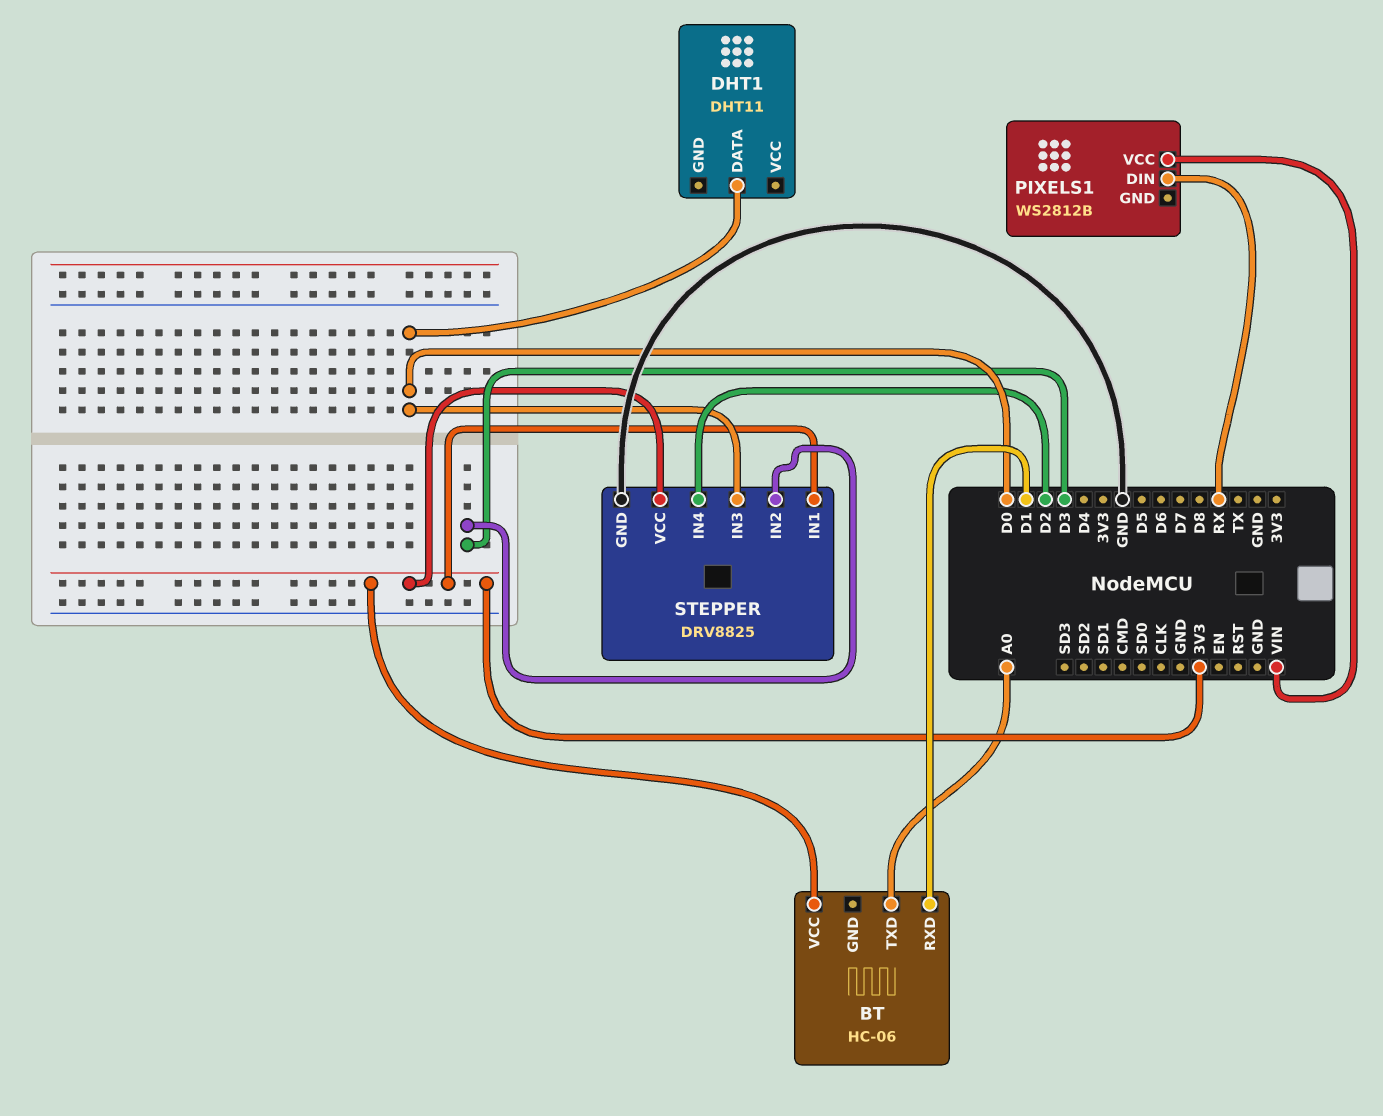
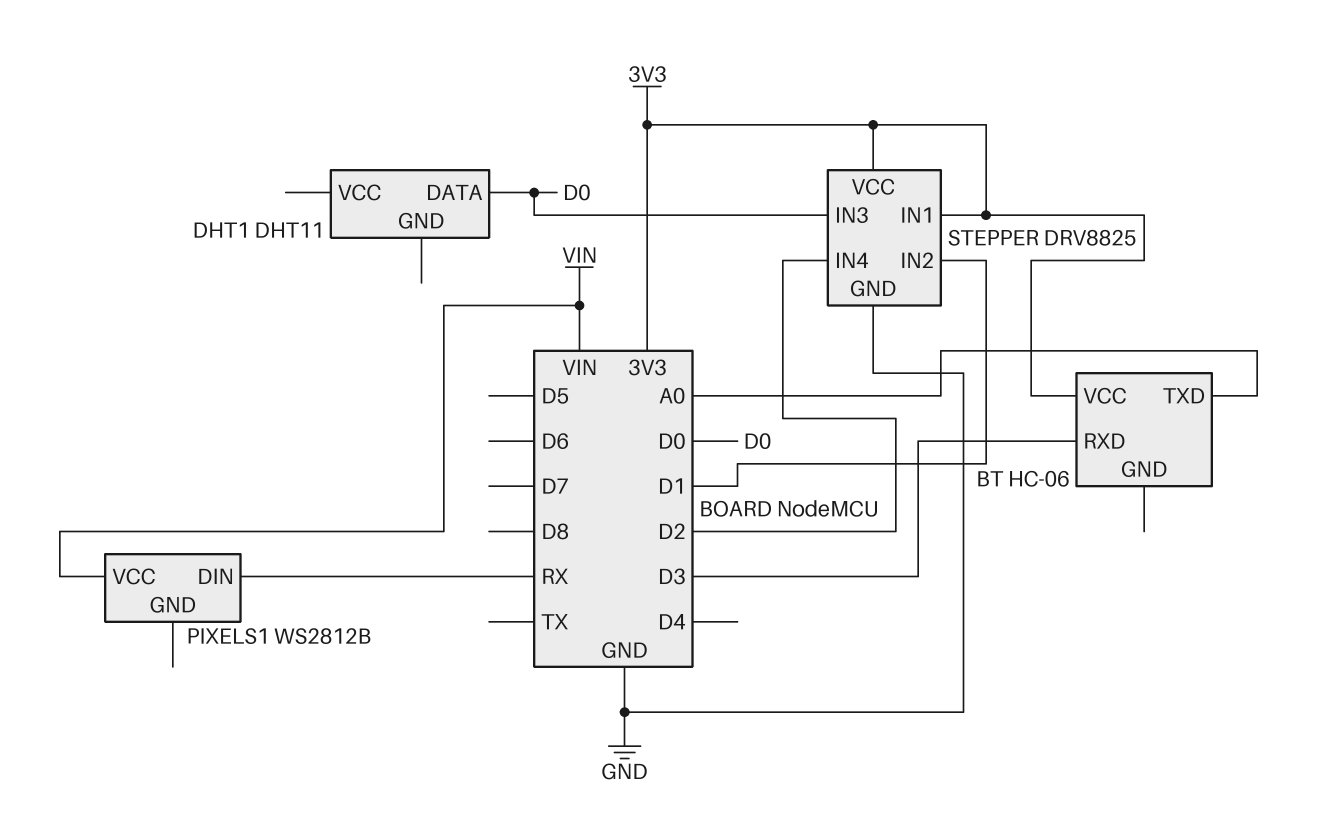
BT pin RXD: D1 -> D3
STEPPER pin IN2: D3 -> D1

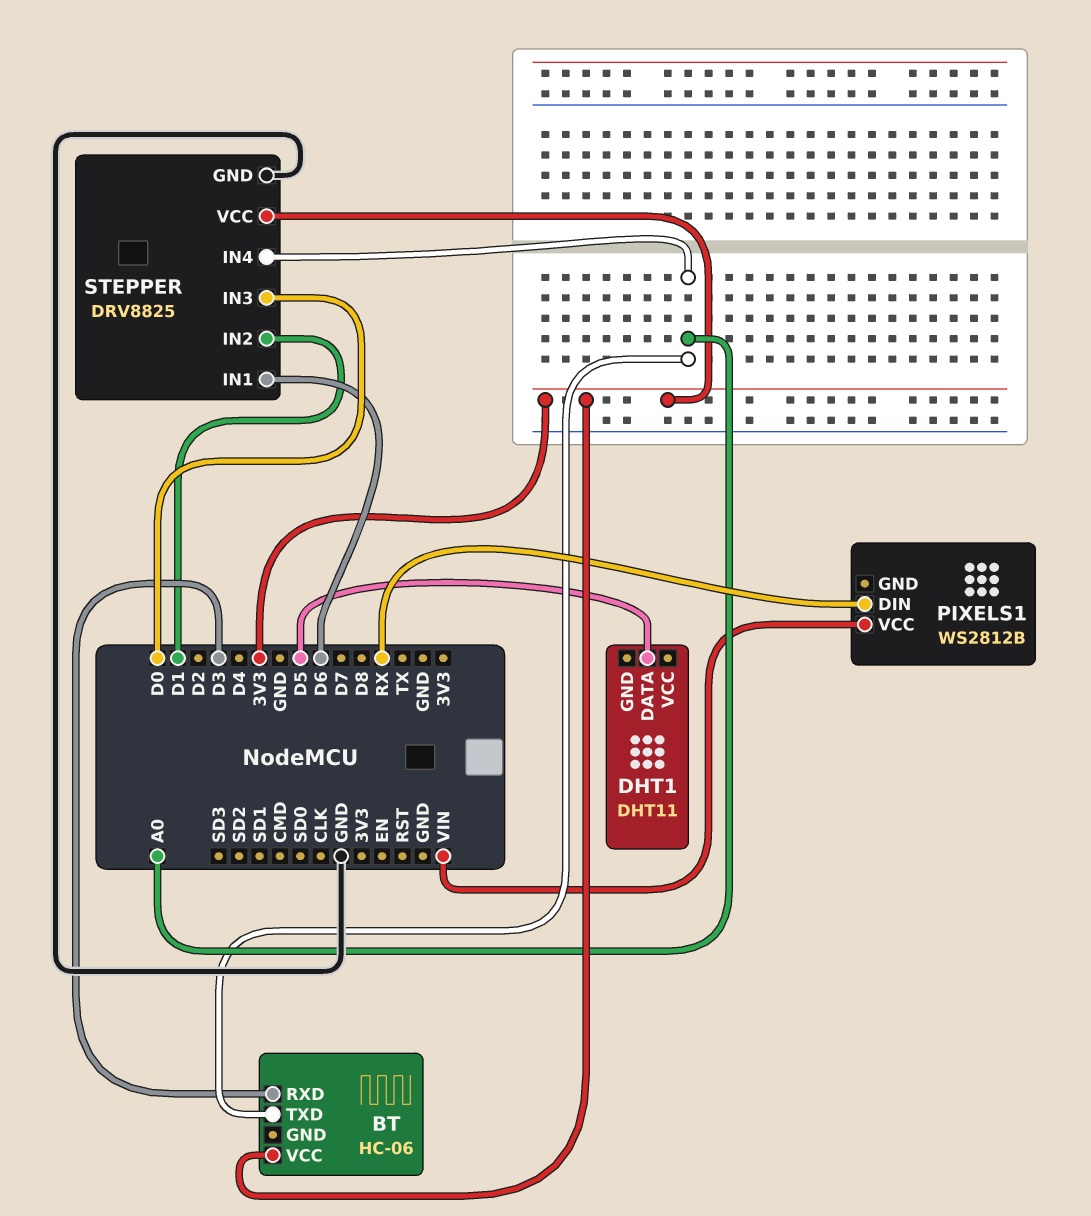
DHT1 pin DATA: D0 -> D5
STEPPER pin IN1: 3V3 -> D6
STEPPER pin IN4: D2 -> A0

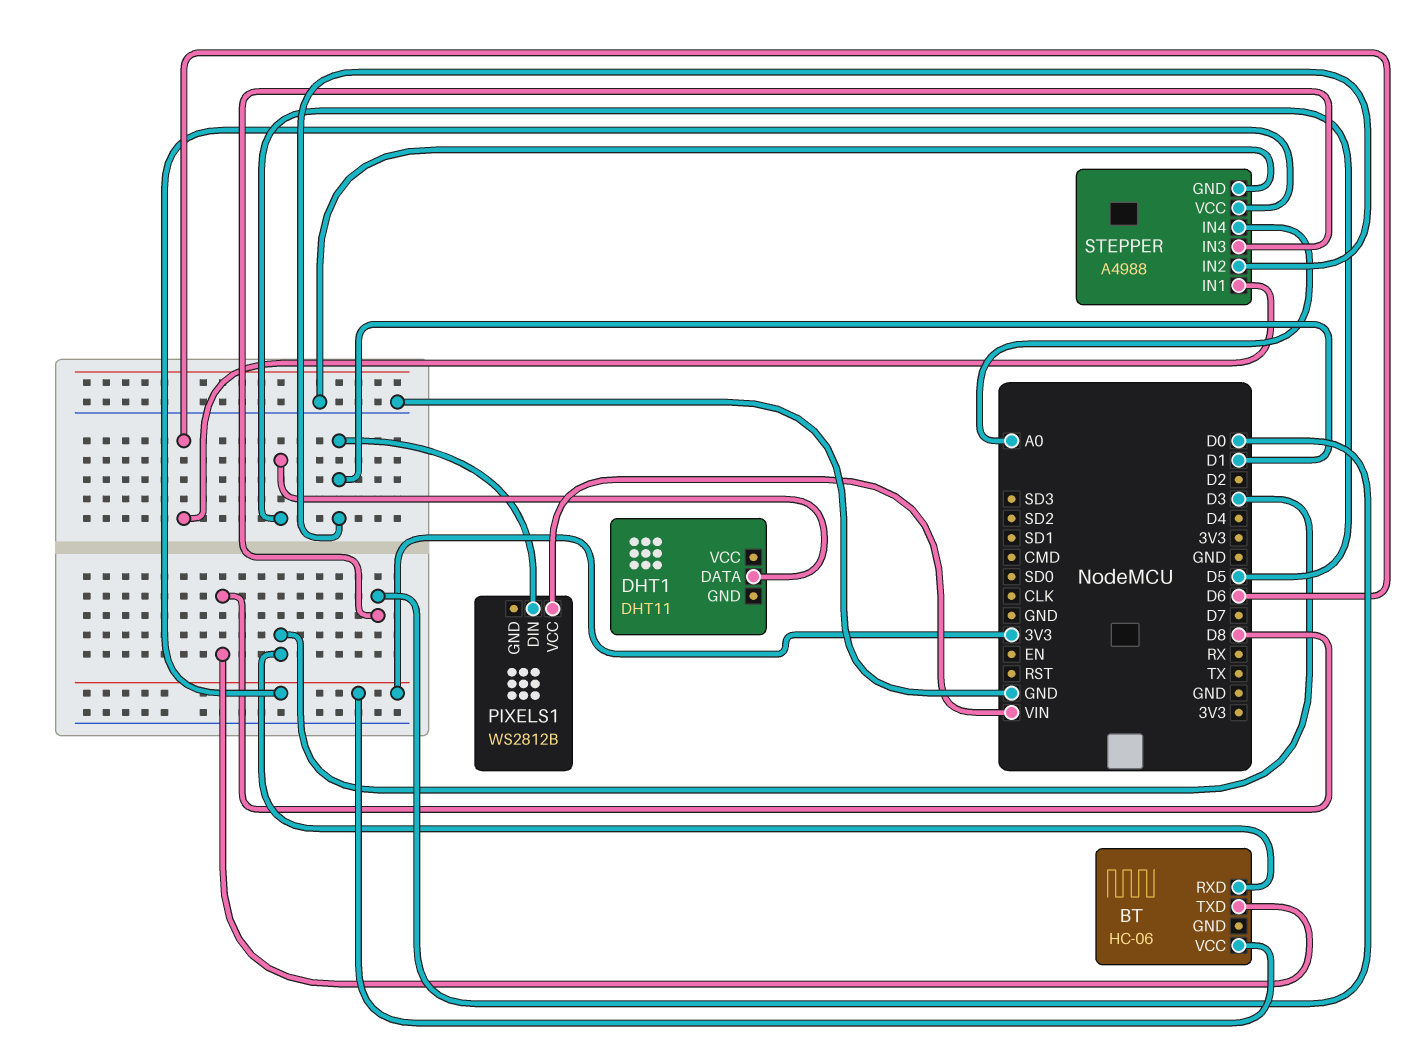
BT pin TXD: A0 -> D8
PIXELS1 pin DIN: RX -> D1
STEPPER: DRV8825 -> A4988

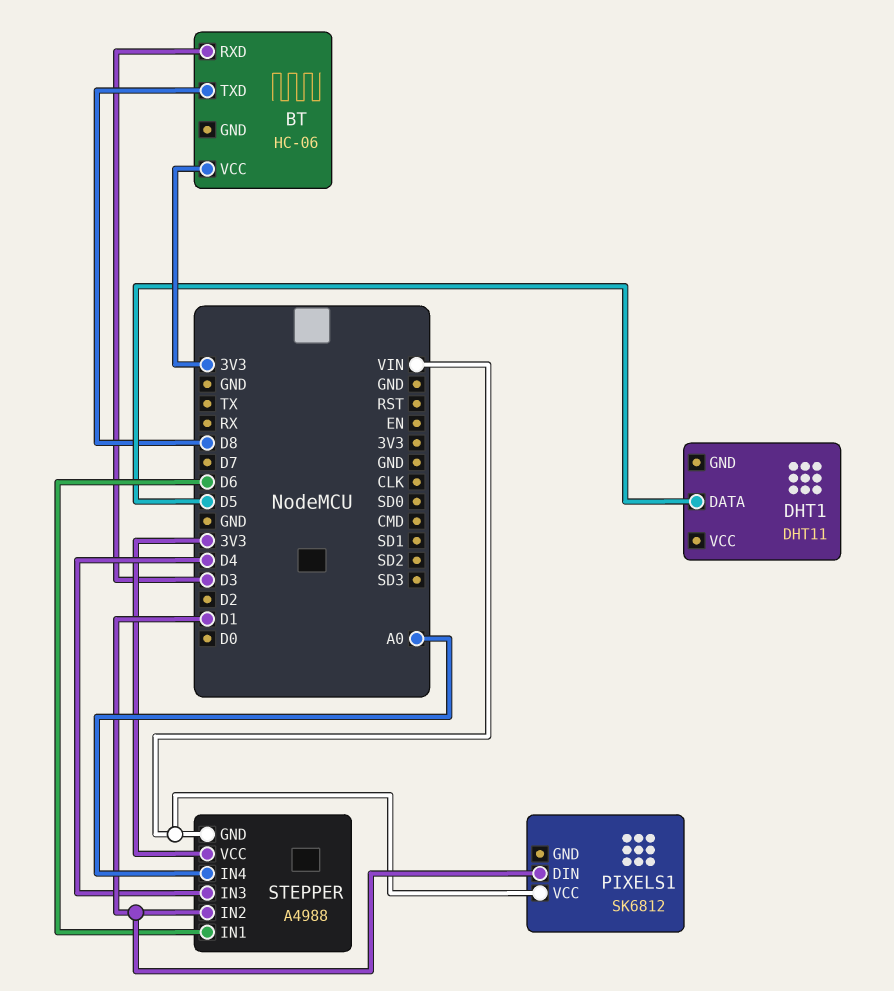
PIXELS1: WS2812B -> SK6812
STEPPER pin GND: GND -> VIN
STEPPER pin IN3: D0 -> D4

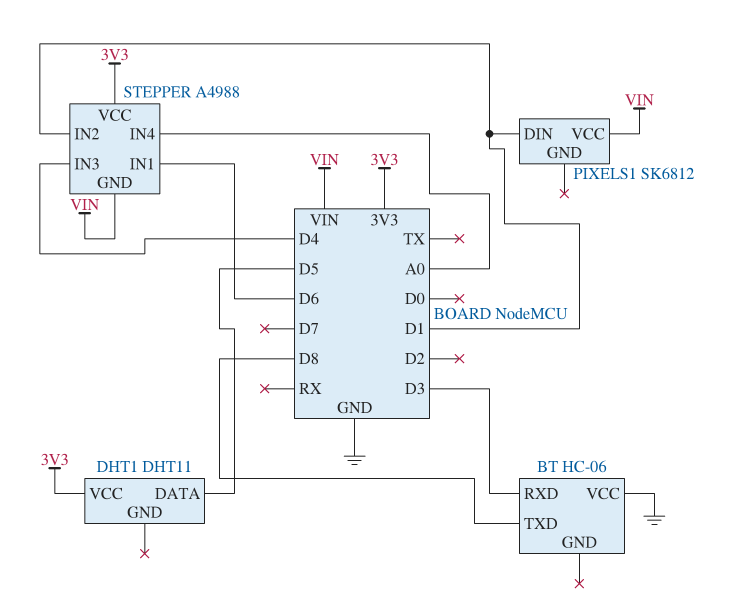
BT pin VCC: 3V3 -> GND
DHT1 pin VCC: none -> 3V3

